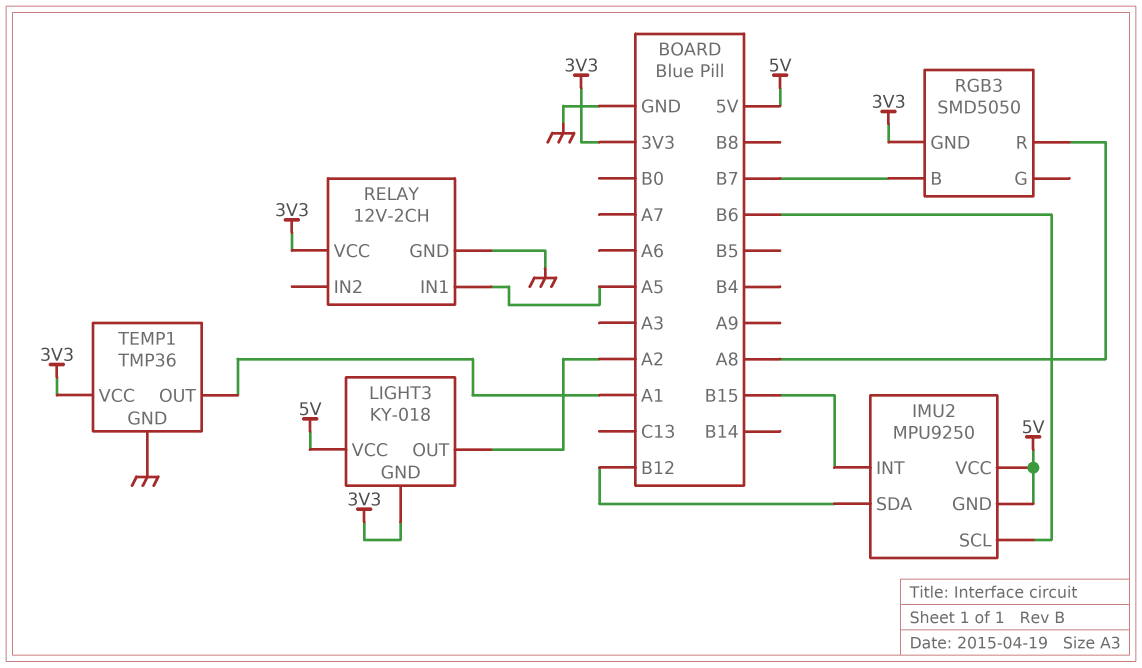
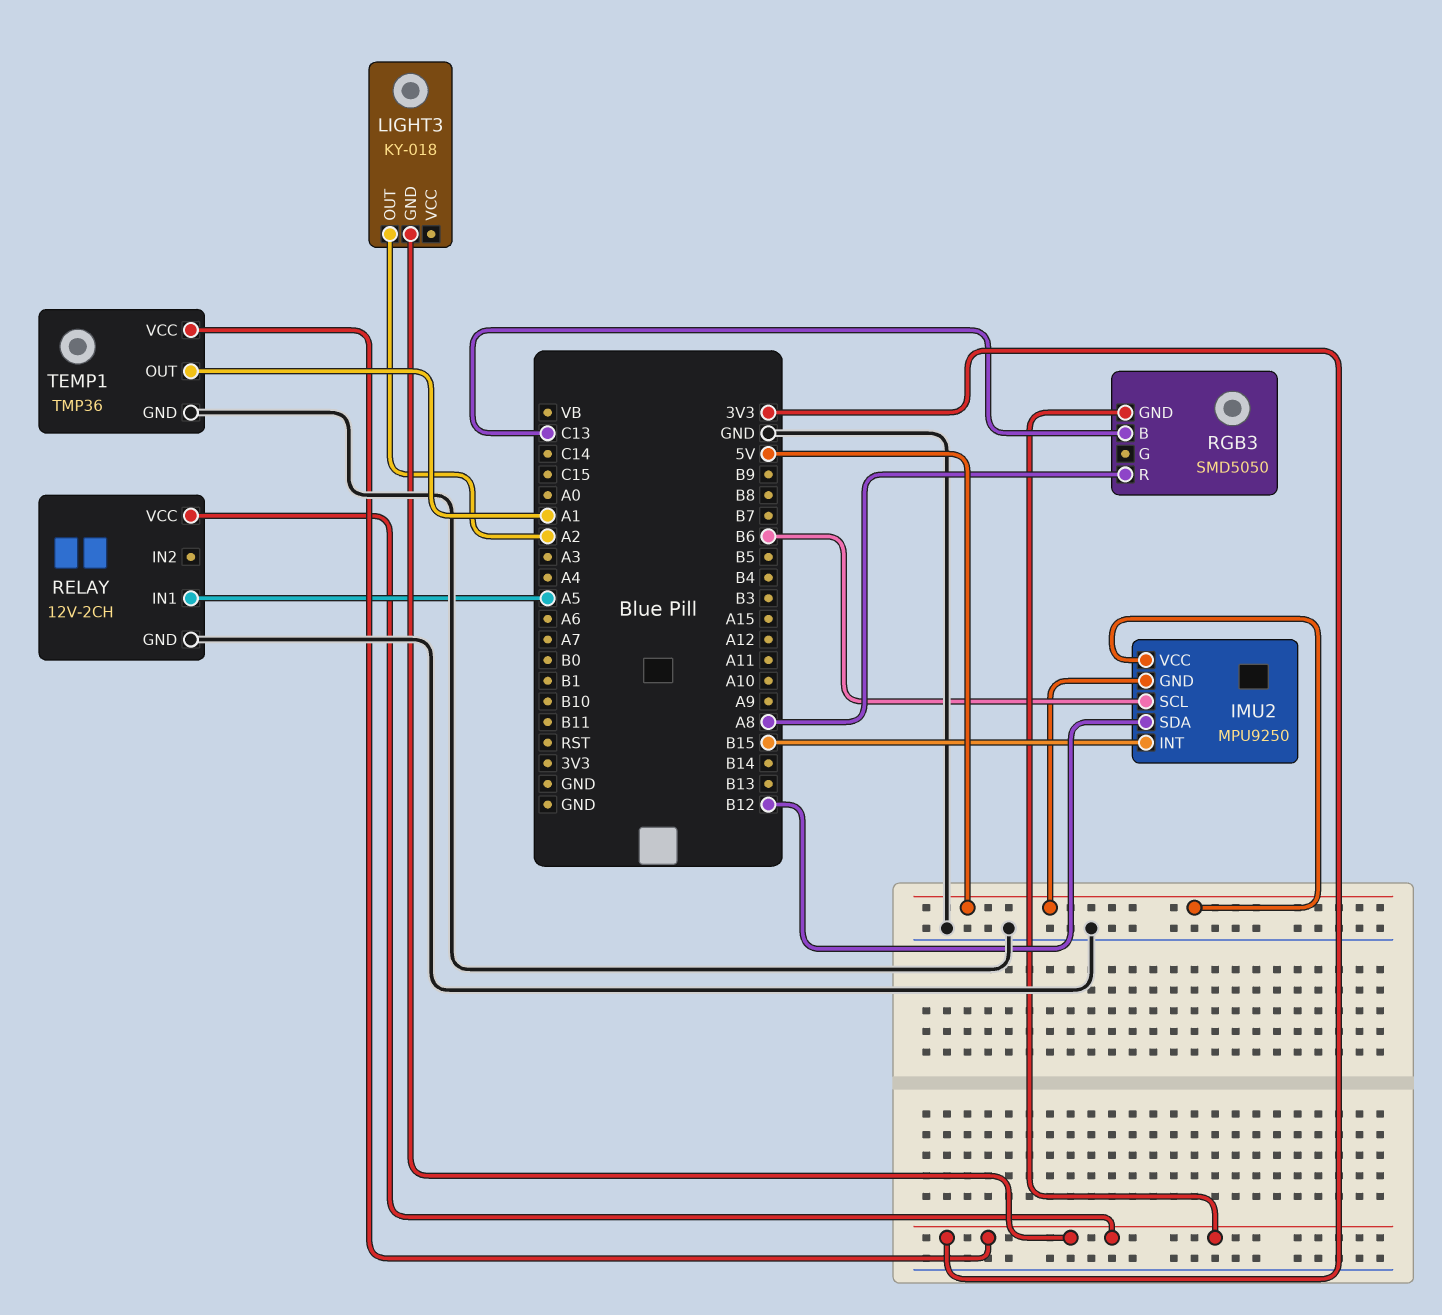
LIGHT3 pin VCC: 5V -> none
RGB3 pin B: B7 -> C13

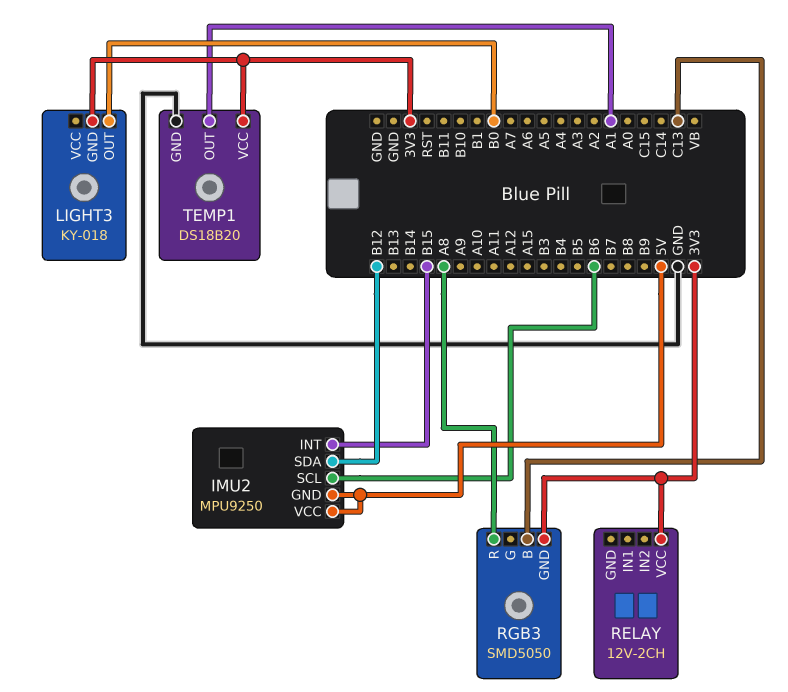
LIGHT3 pin OUT: A2 -> B0
RELAY pin GND: GND -> none
RELAY pin IN1: A5 -> none
TEMP1: TMP36 -> DS18B20

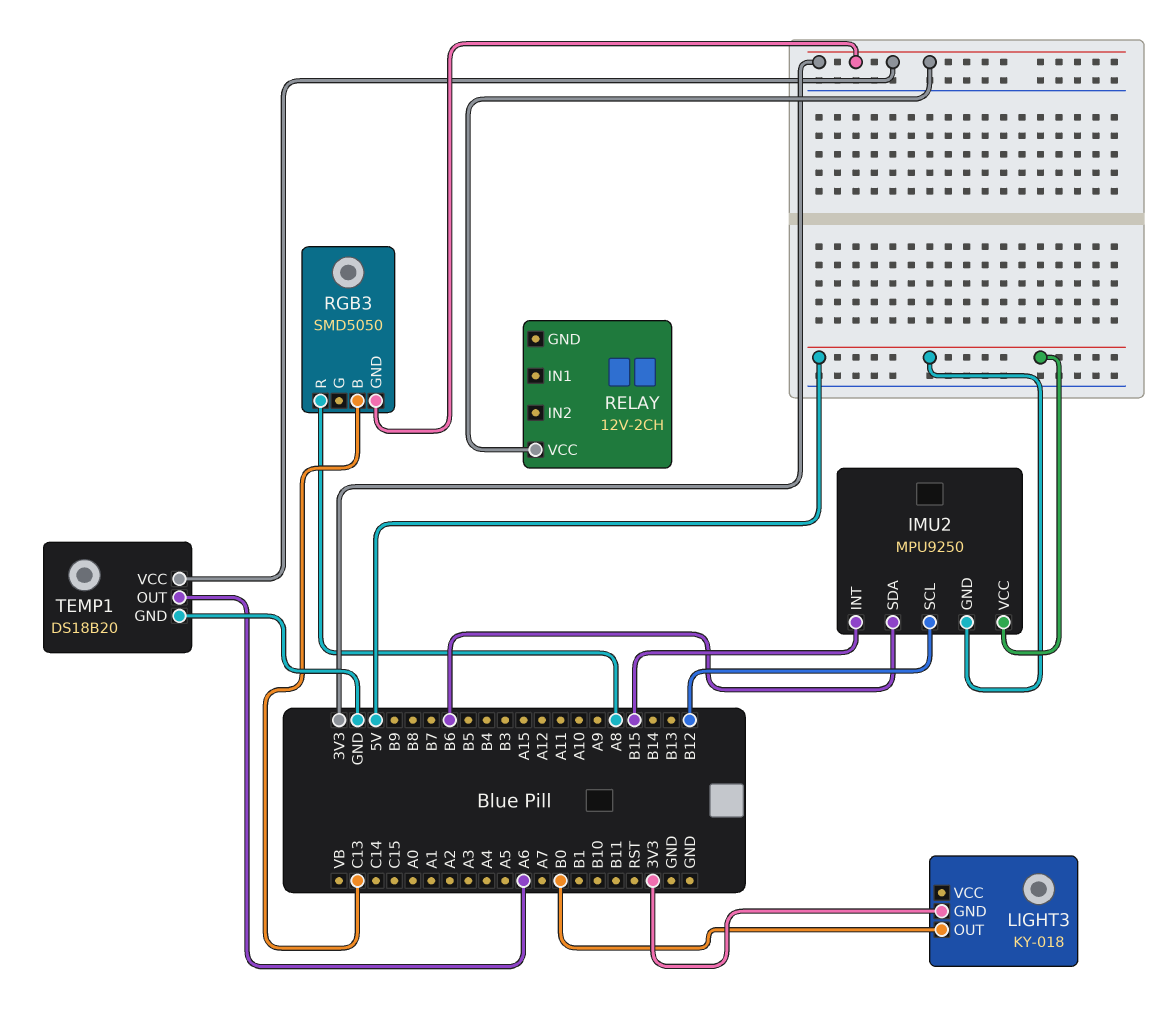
IMU2 pin SCL: B6 -> B12
IMU2 pin SDA: B12 -> B6
TEMP1 pin OUT: A1 -> A6

